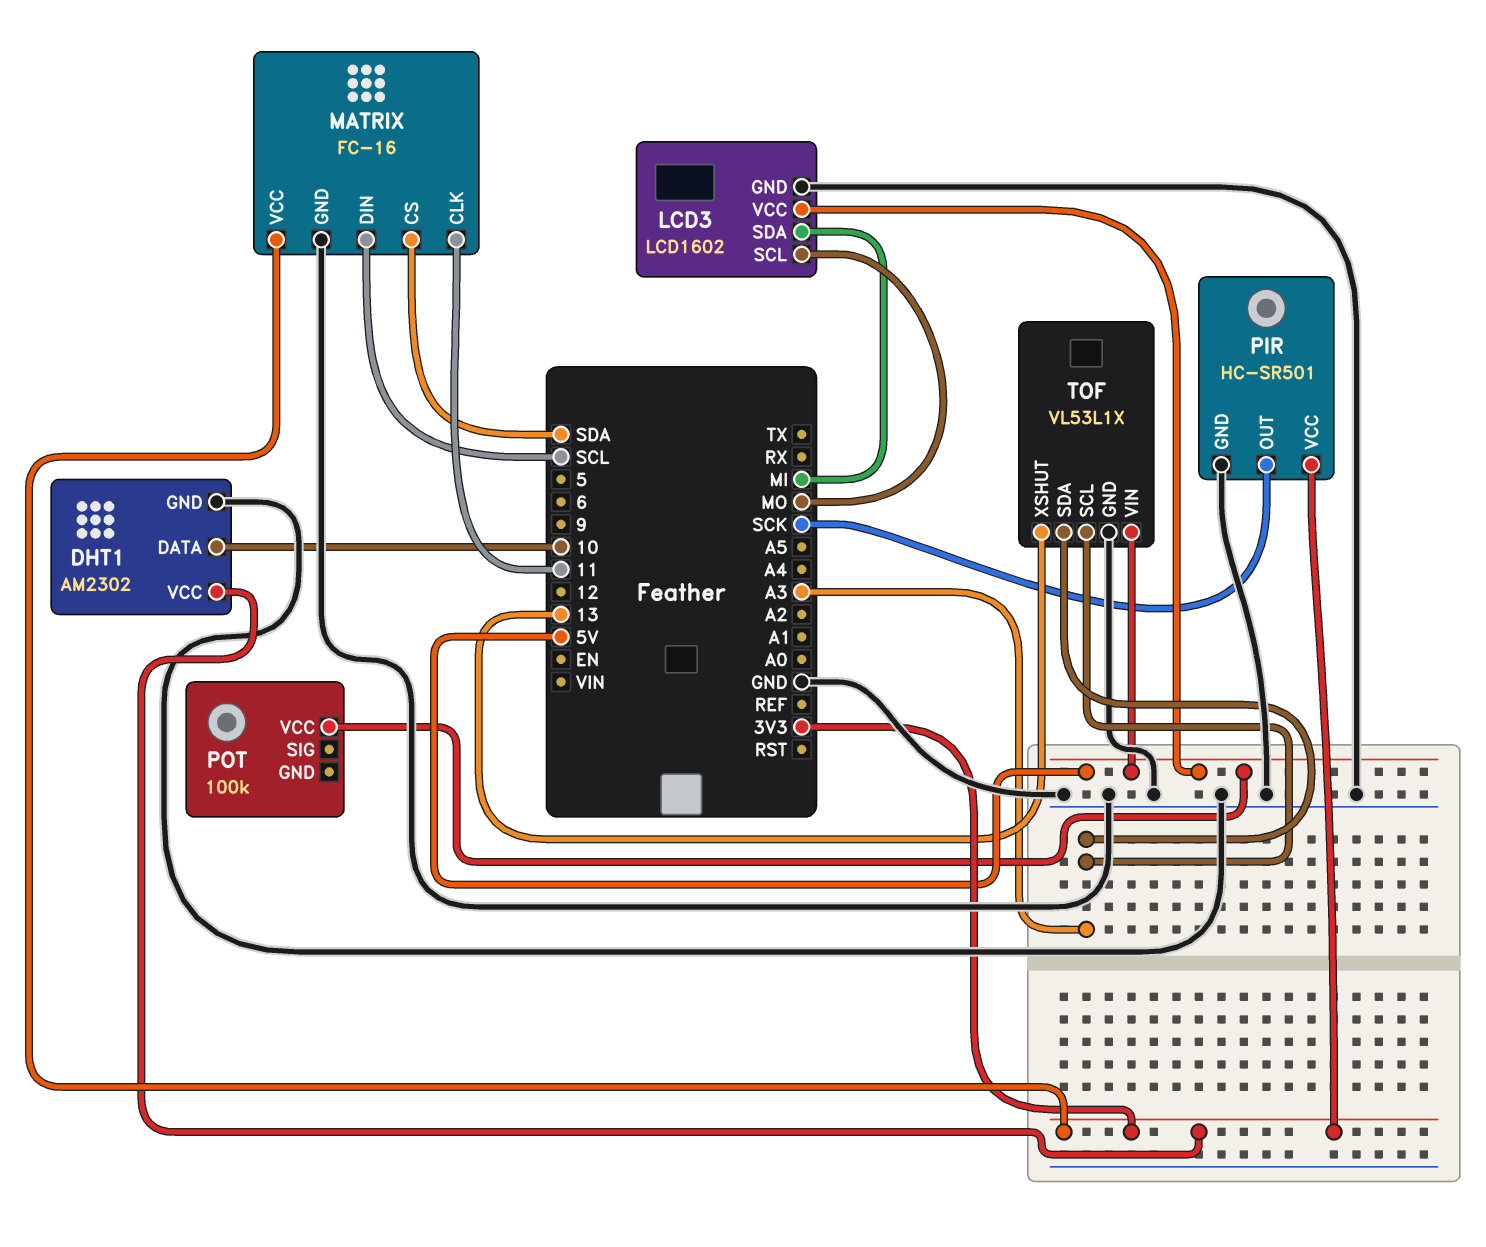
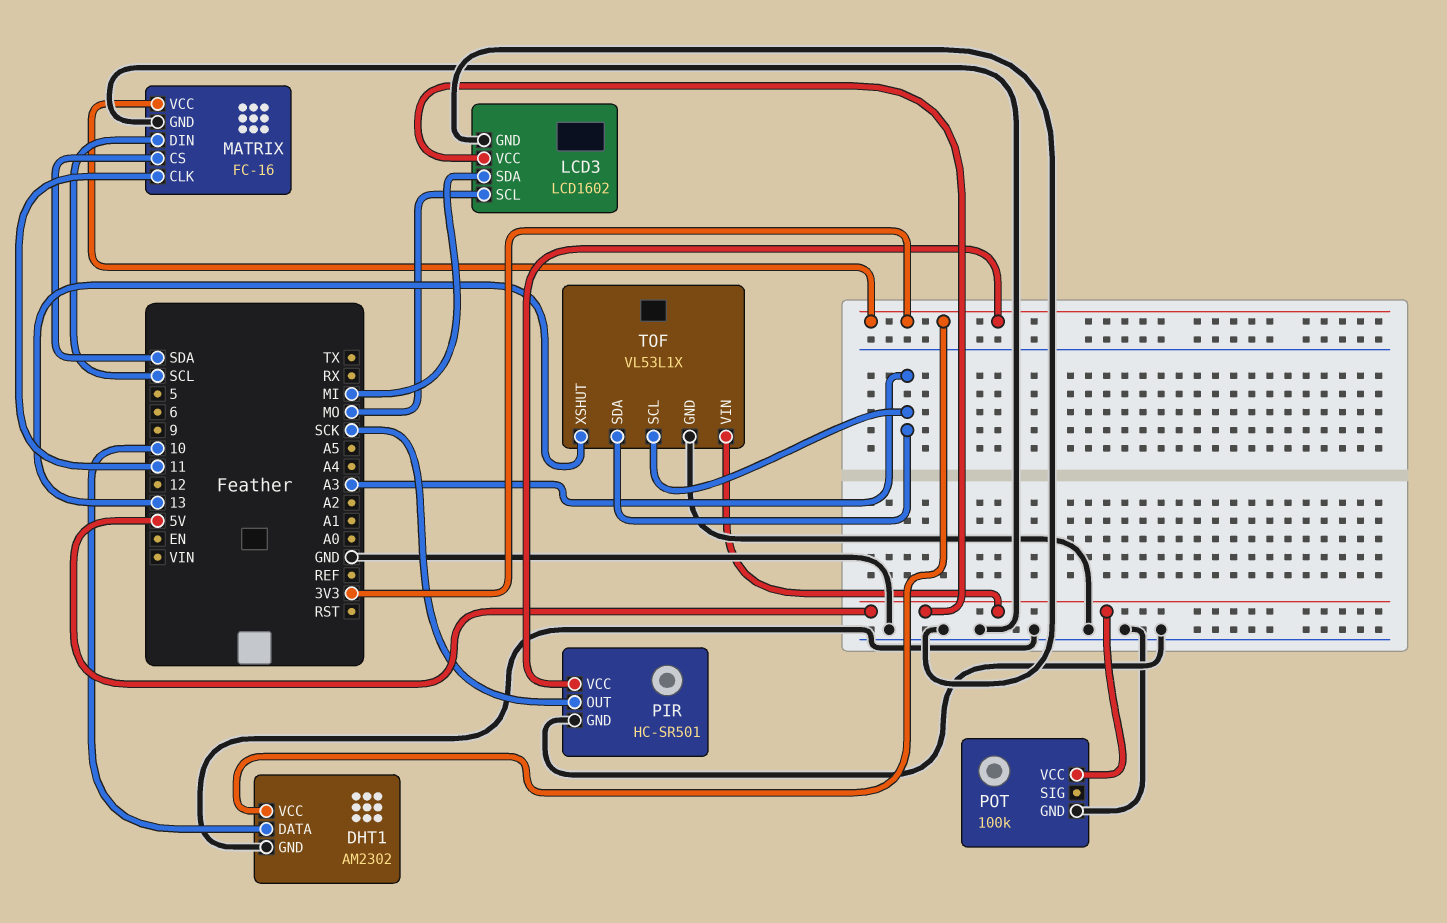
POT pin GND: none -> GND

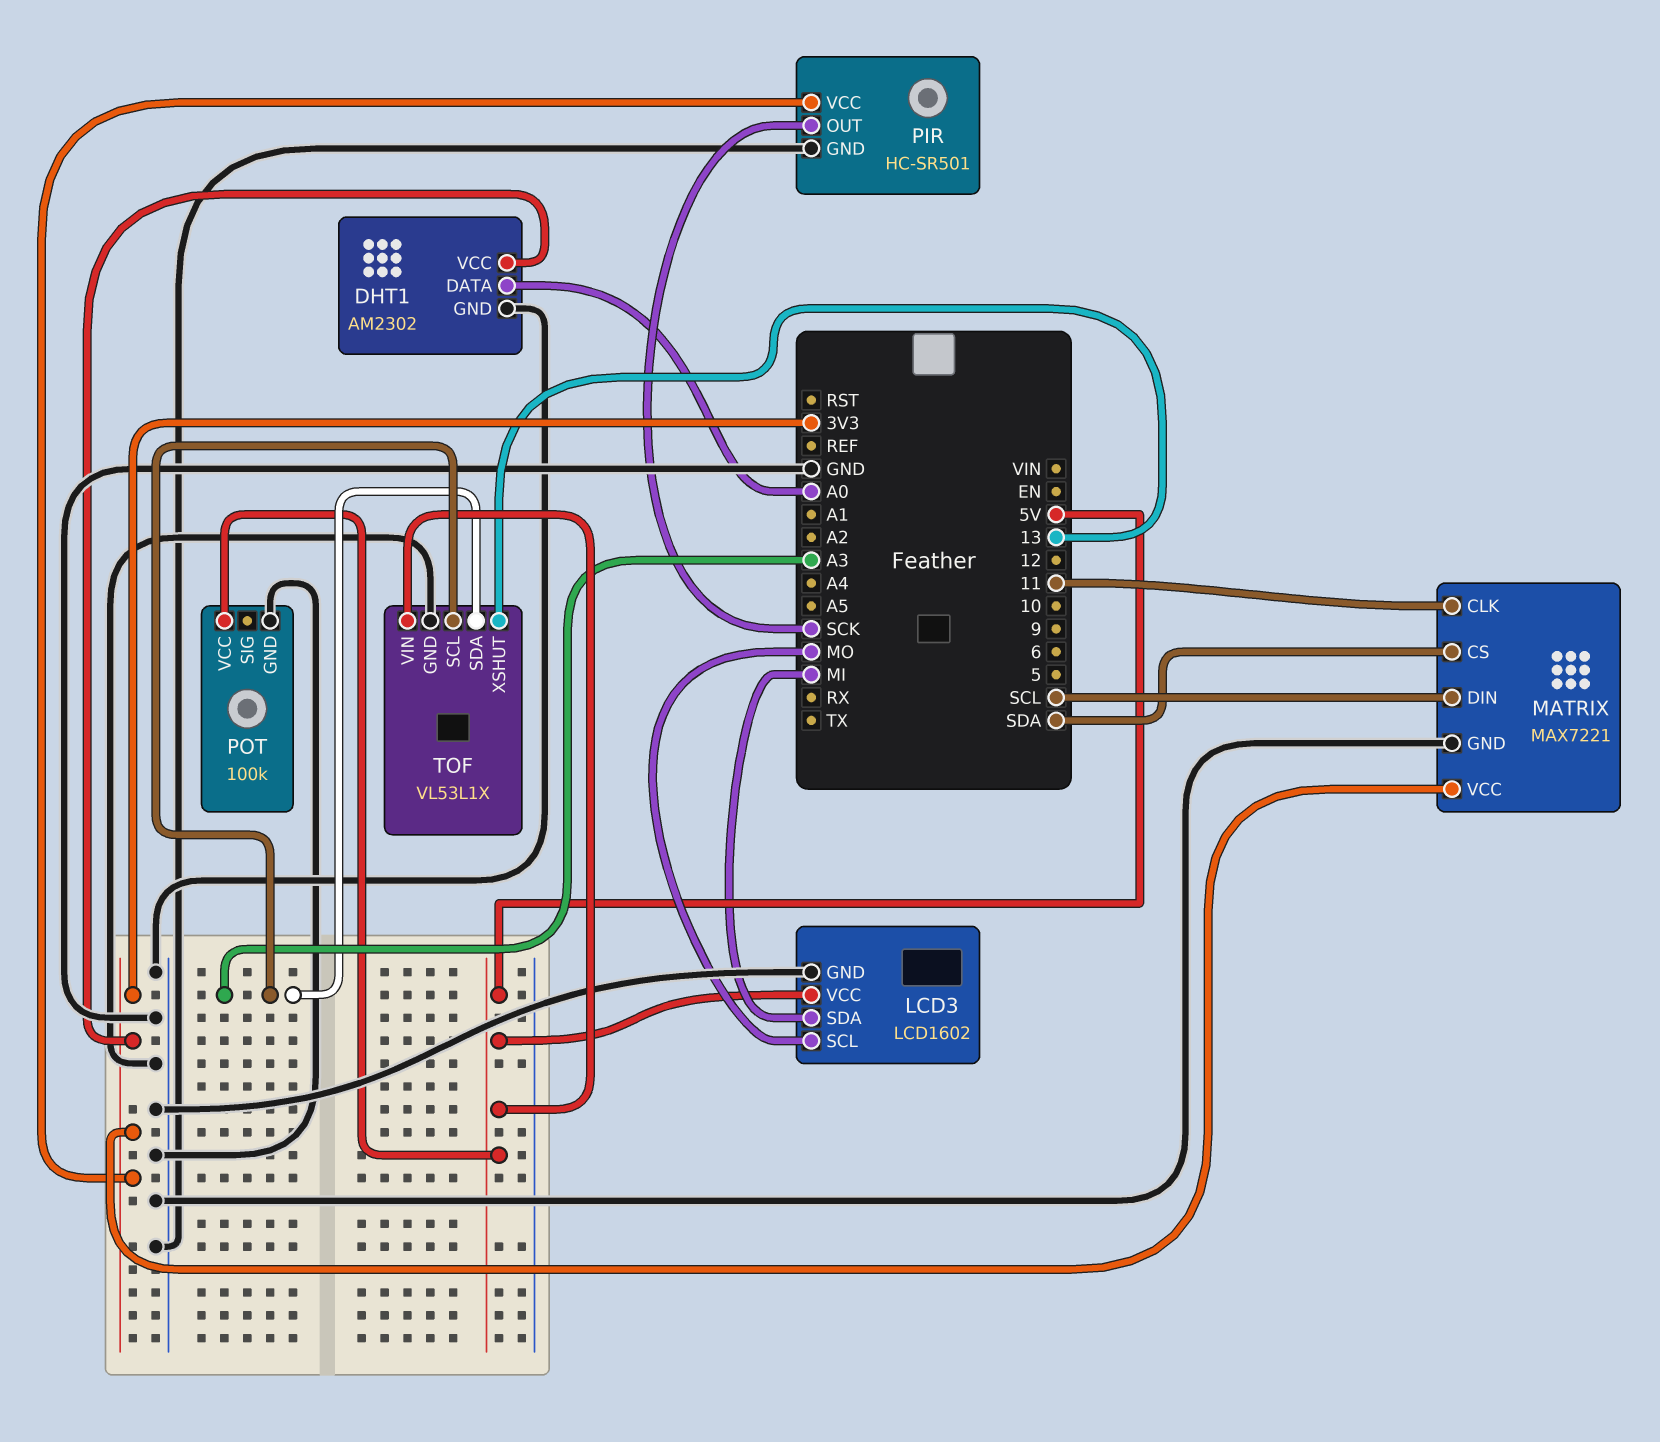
DHT1 pin DATA: 10 -> A0
MATRIX: FC-16 -> MAX7221

